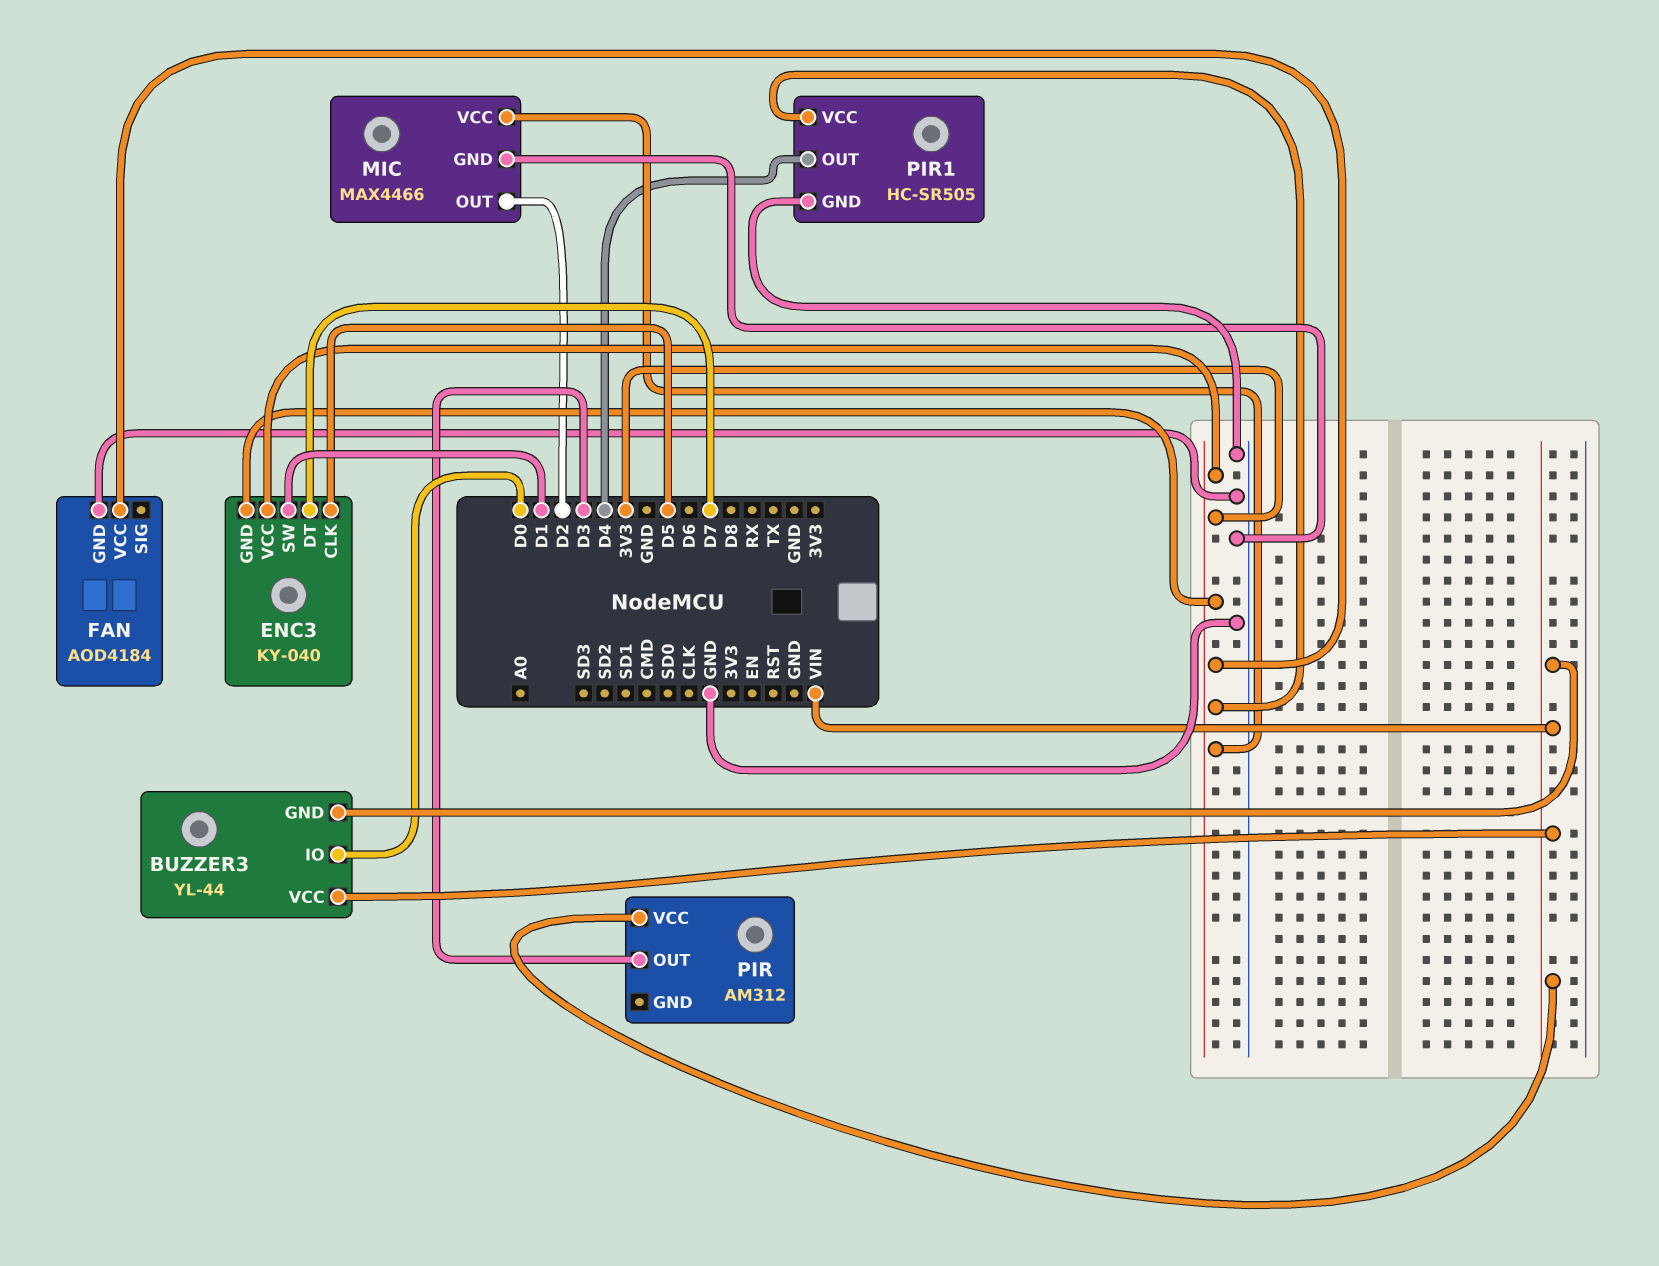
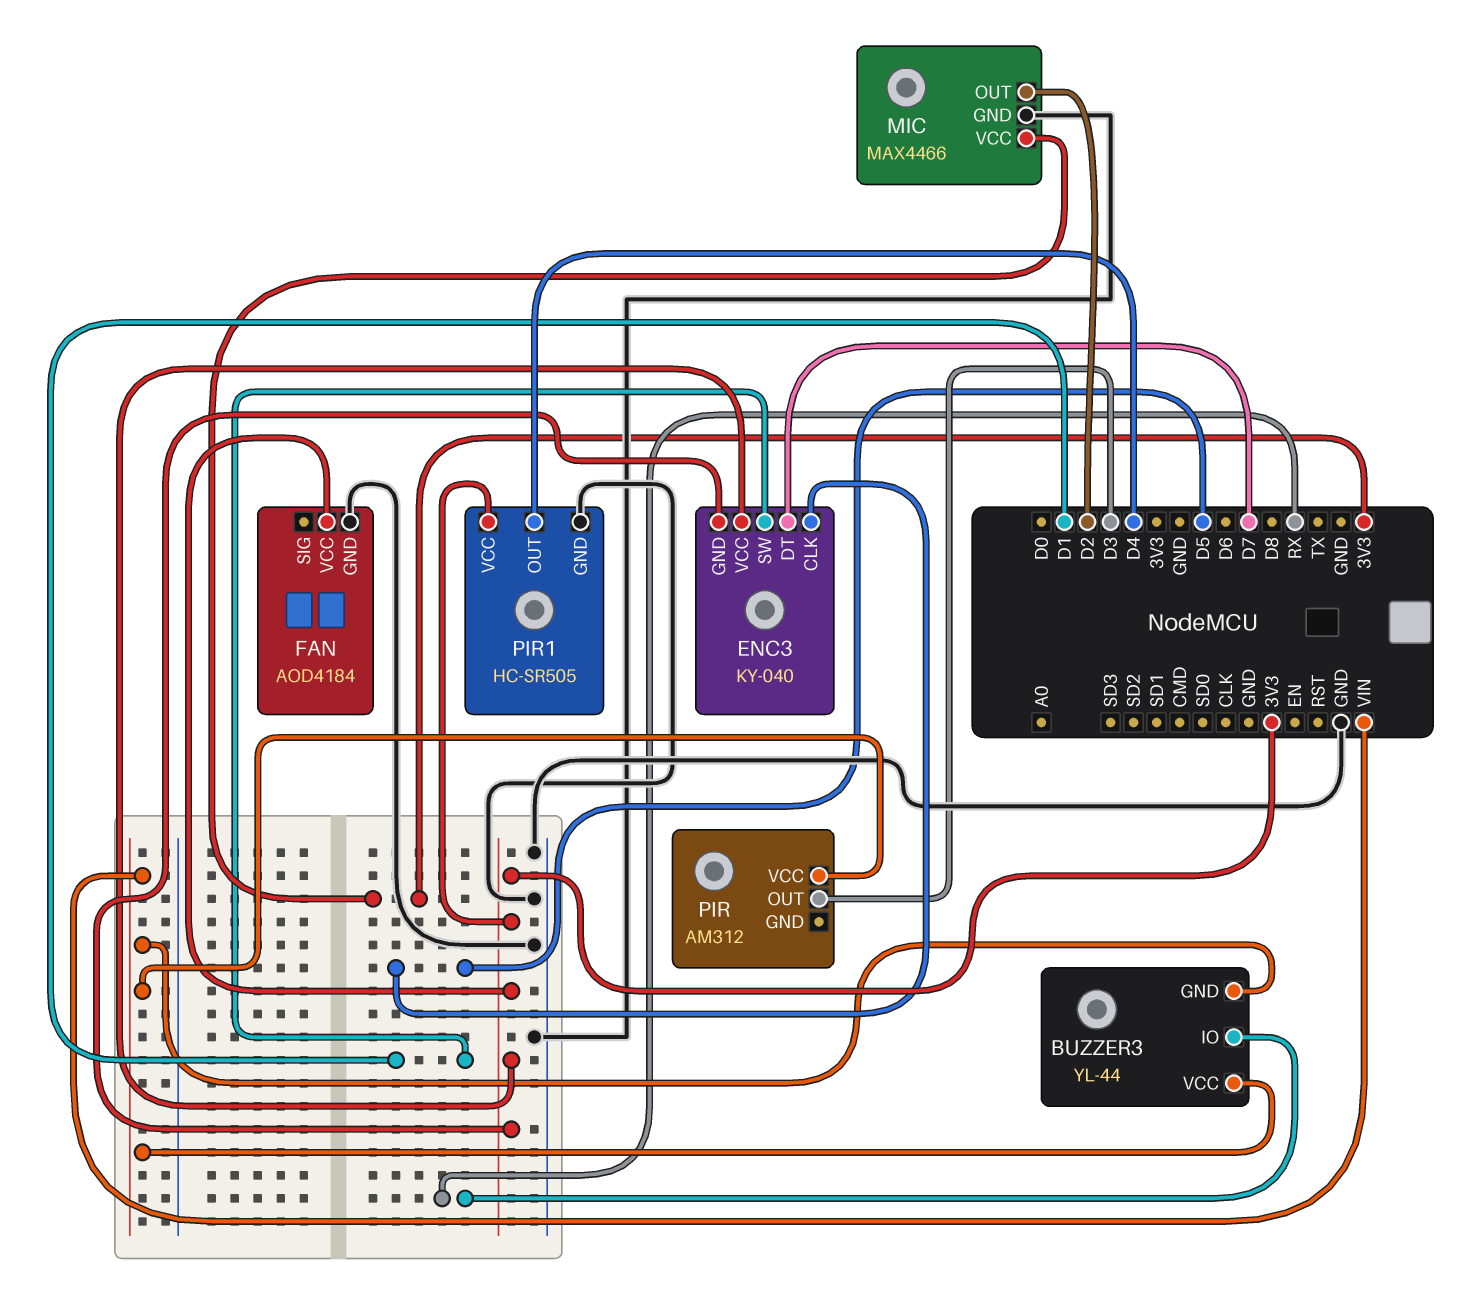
BUZZER3 pin IO: D0 -> RX

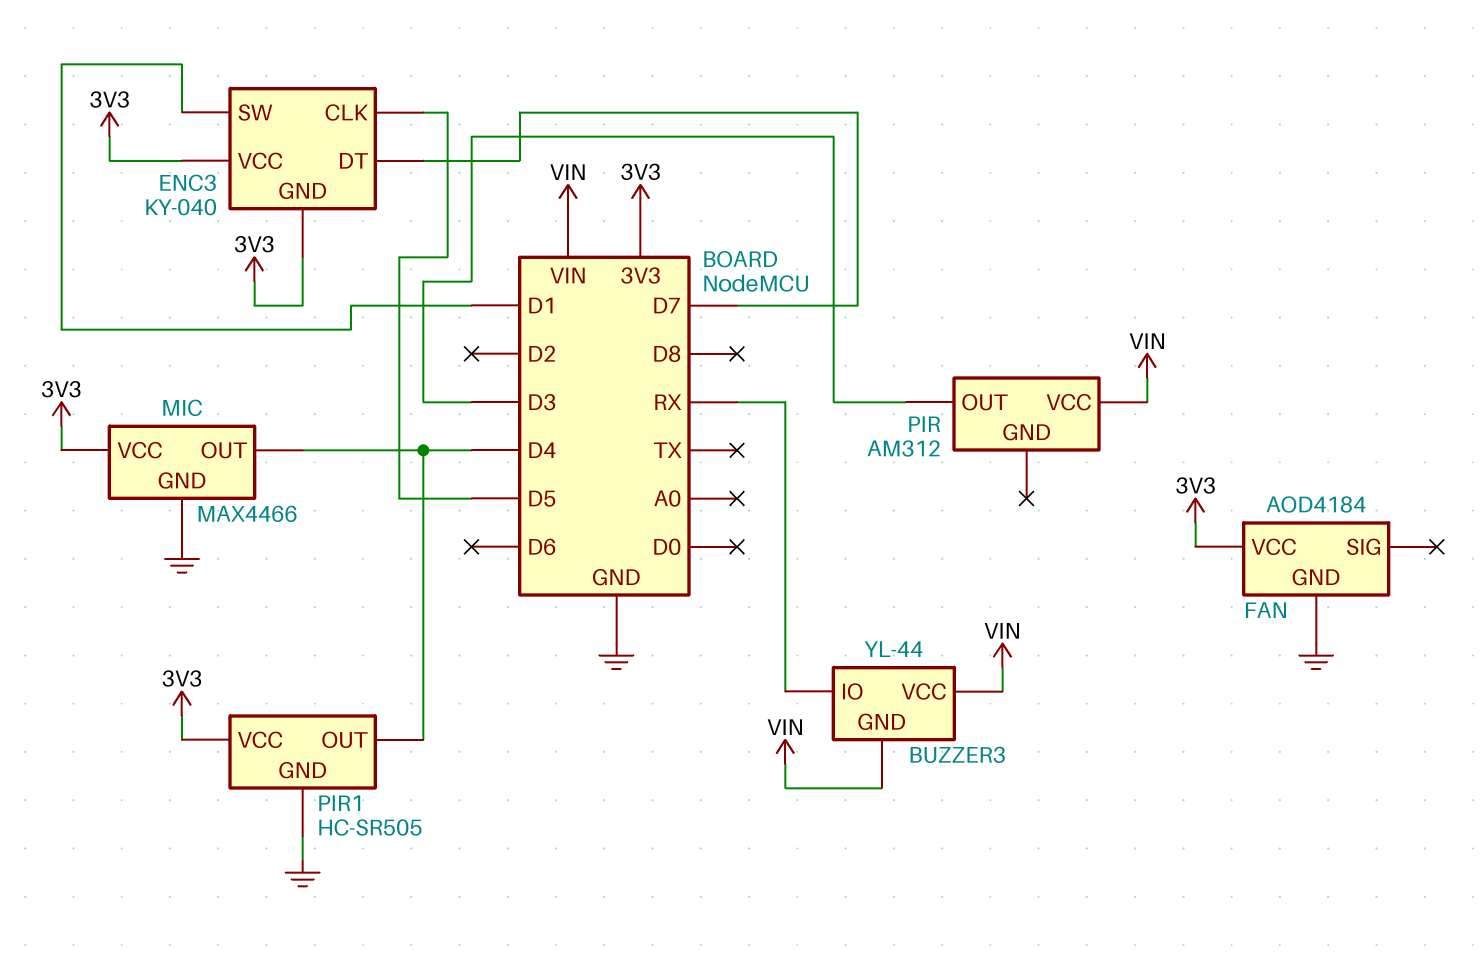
MIC pin OUT: D2 -> D4

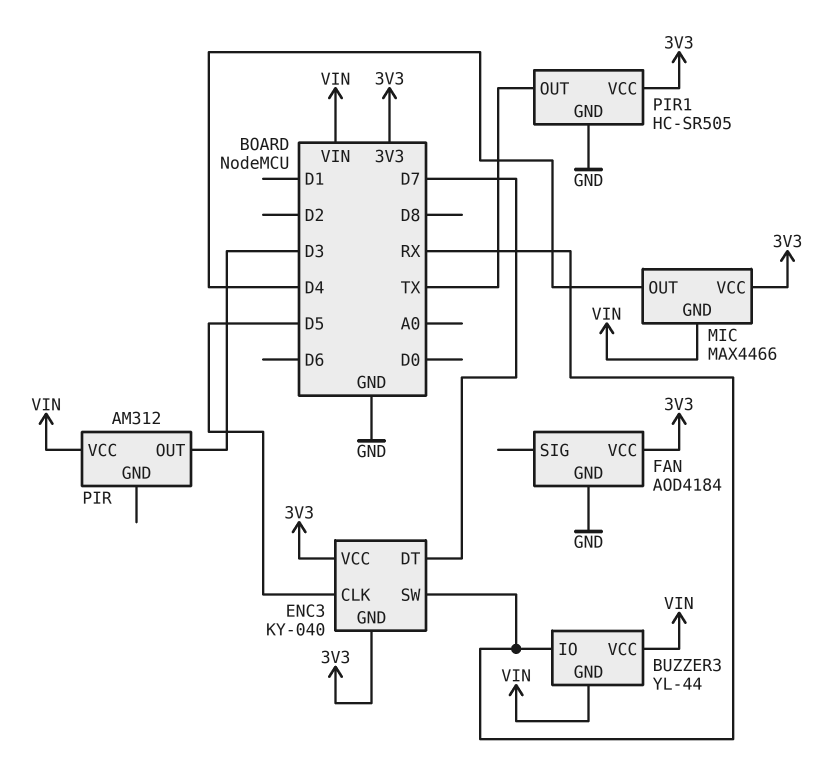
ENC3 pin SW: D1 -> RX
MIC pin GND: GND -> VIN
PIR1 pin OUT: D4 -> TX

